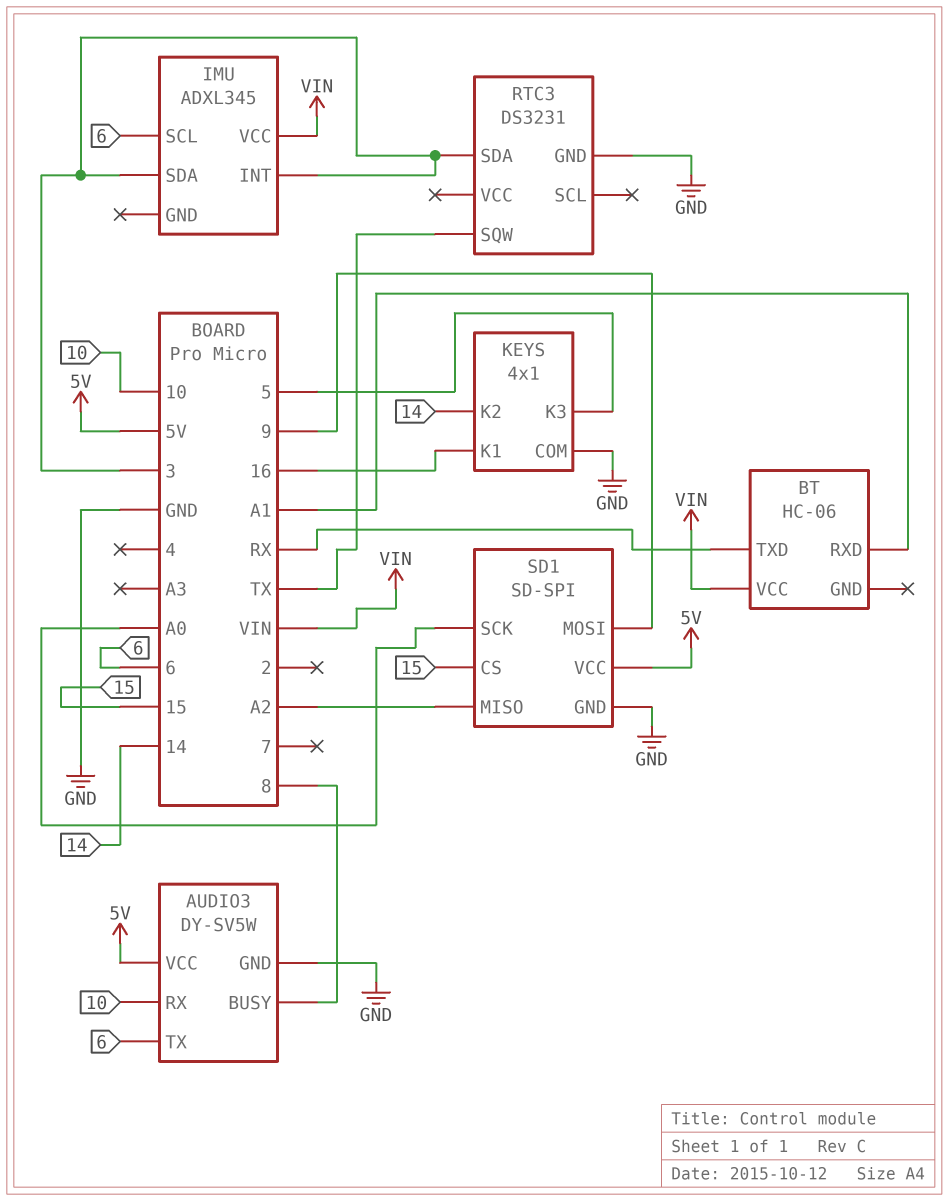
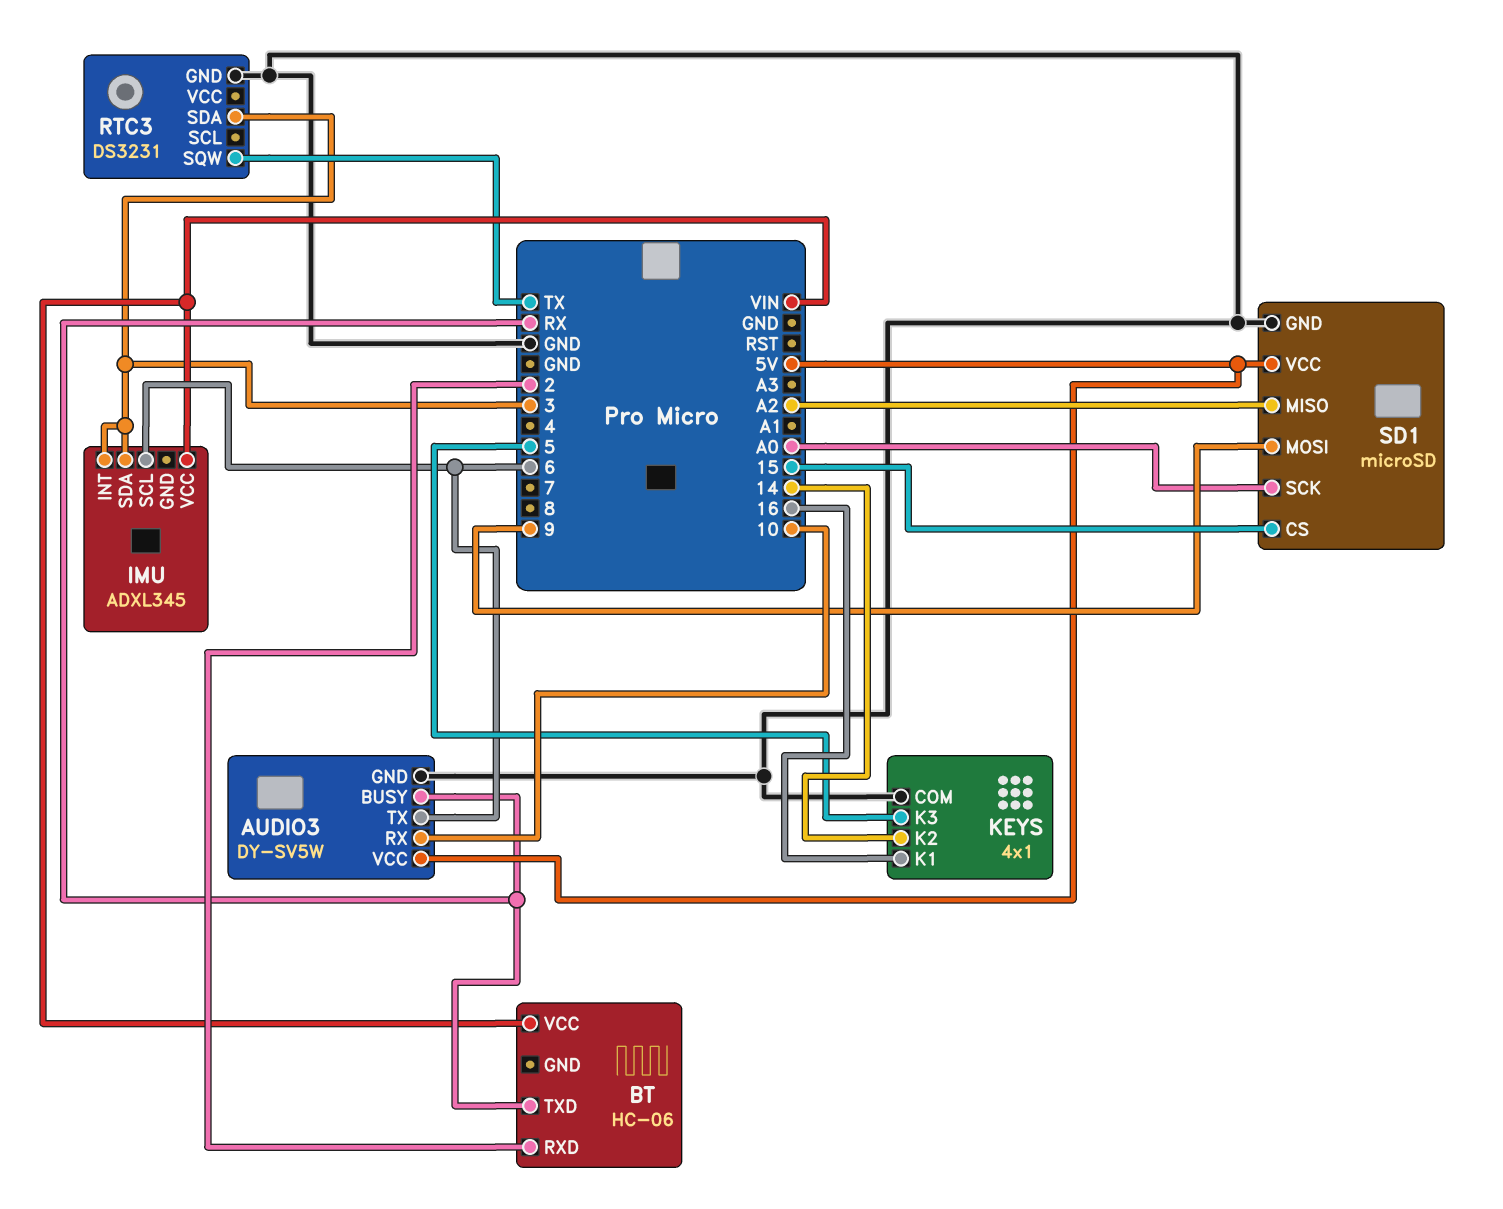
AUDIO3 pin BUSY: 8 -> RX
BT pin RXD: A1 -> 2
SD1: SD-SPI -> microSD

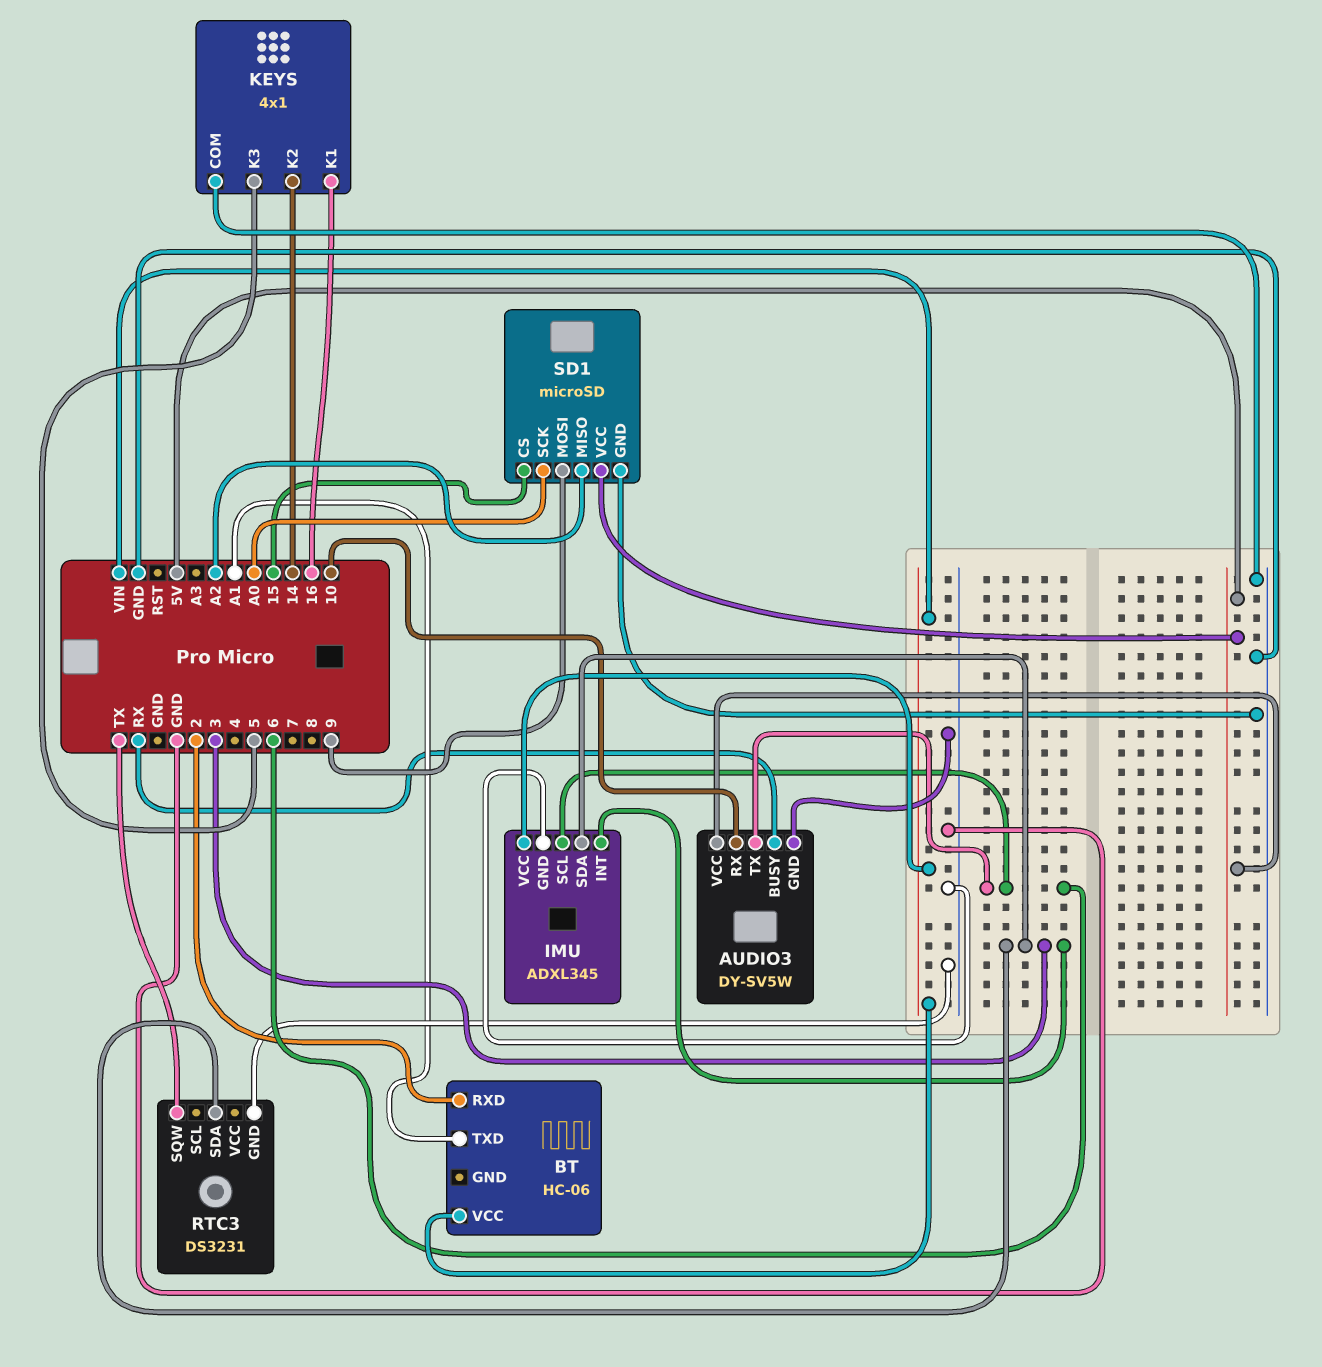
BT pin TXD: RX -> A1
IMU pin GND: none -> GND

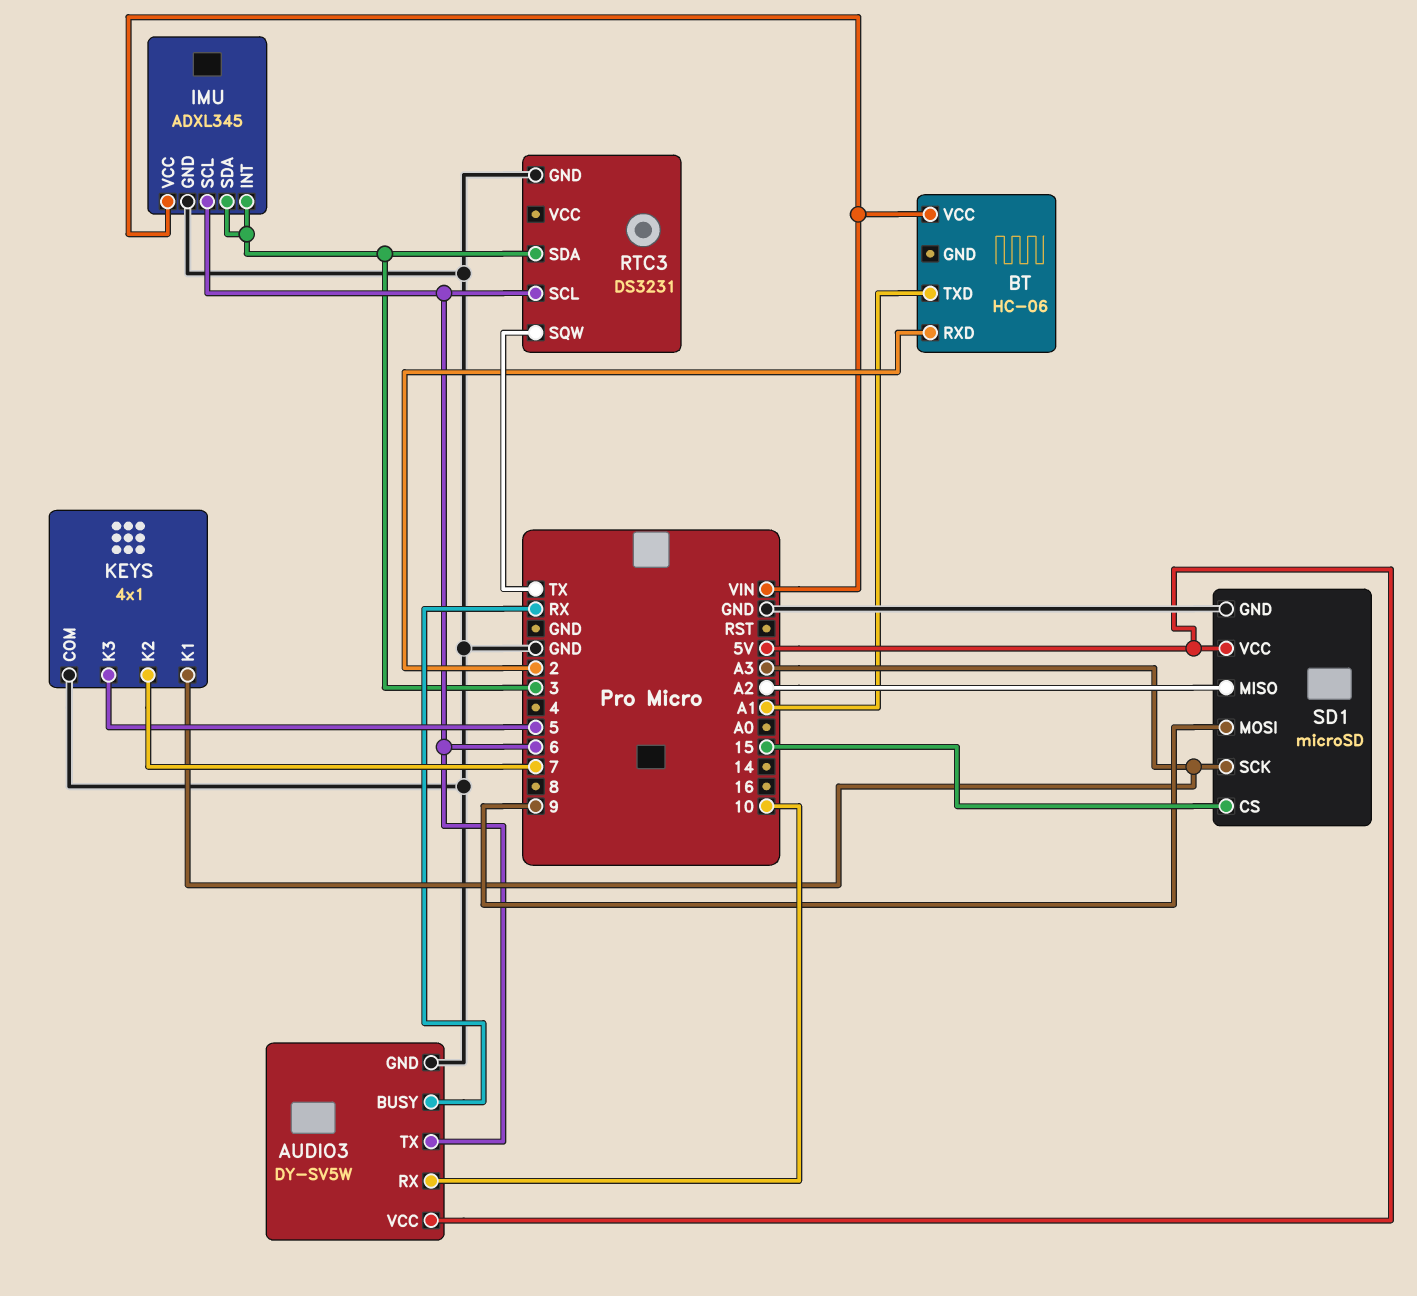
KEYS pin K1: 16 -> A3
KEYS pin K2: 14 -> 7
RTC3 pin SCL: none -> 6
SD1 pin SCK: A0 -> A3

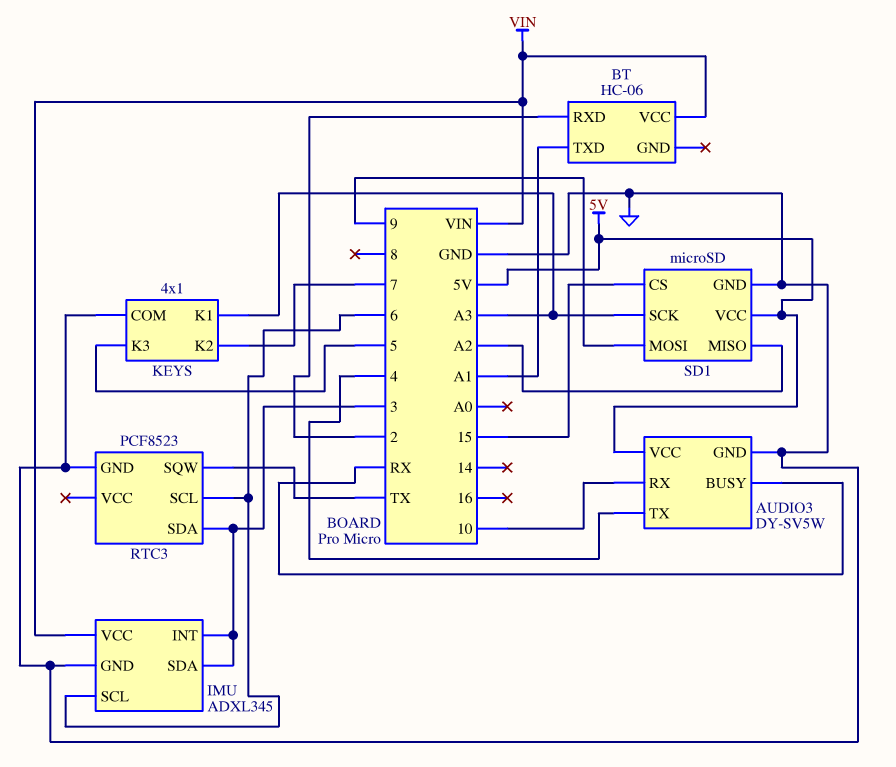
AUDIO3 pin TX: 6 -> 4
RTC3: DS3231 -> PCF8523

